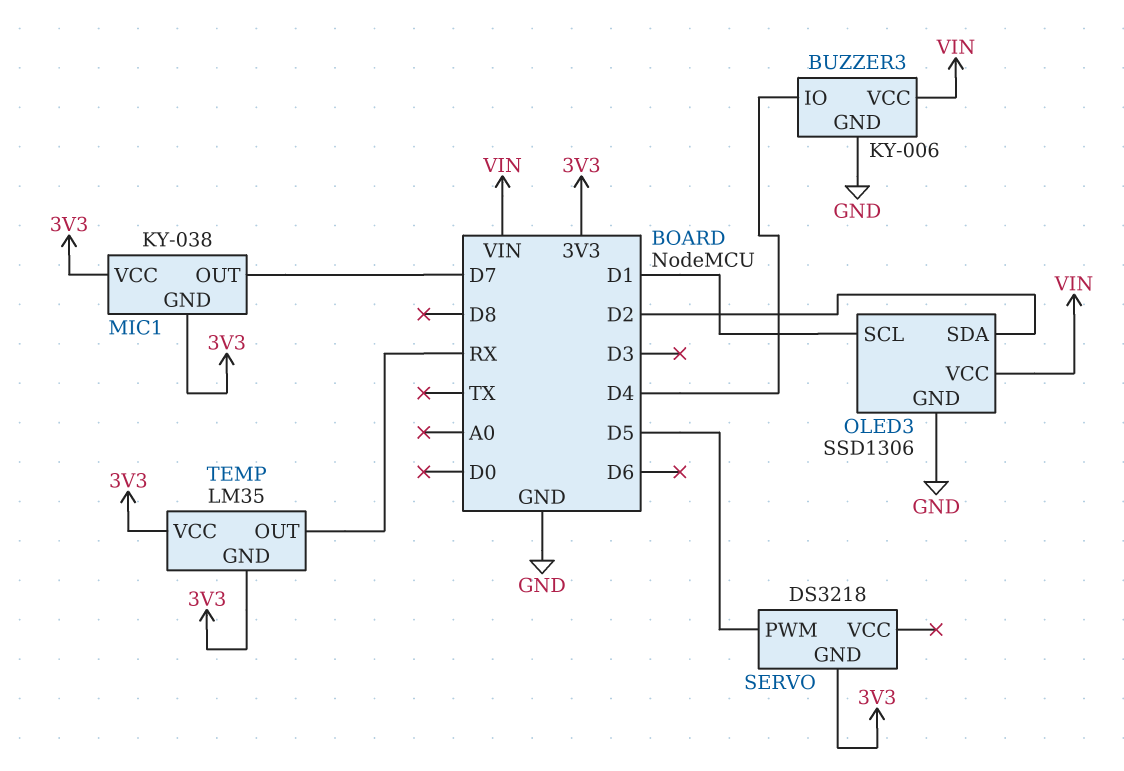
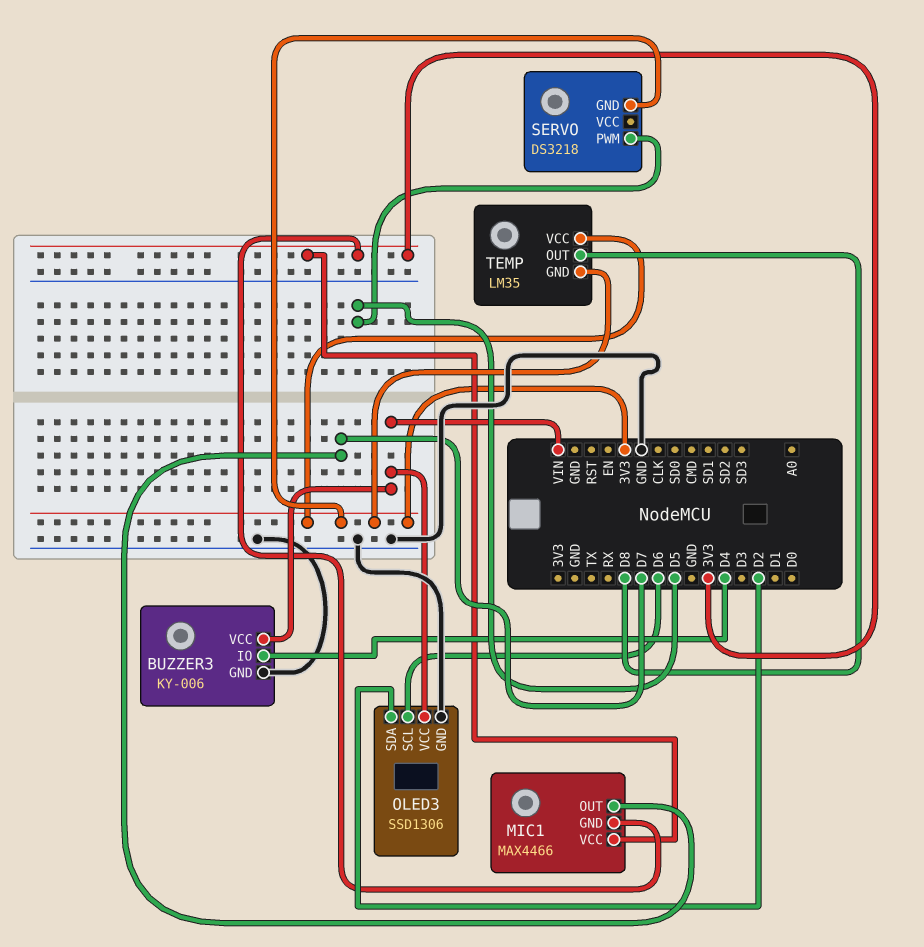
MIC1: KY-038 -> MAX4466
OLED3 pin SCL: D1 -> D6
TEMP pin OUT: RX -> D8

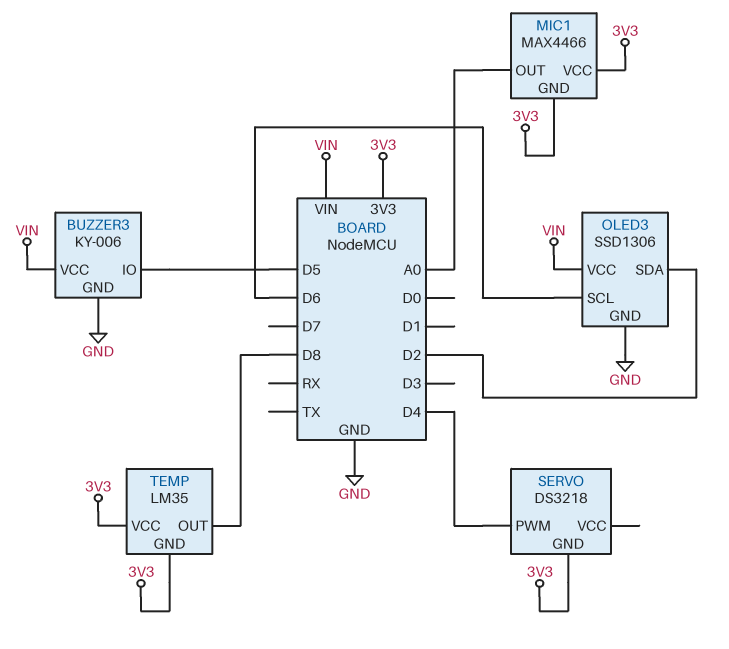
BUZZER3 pin IO: D4 -> D5
MIC1 pin OUT: D7 -> A0
SERVO pin PWM: D5 -> D4

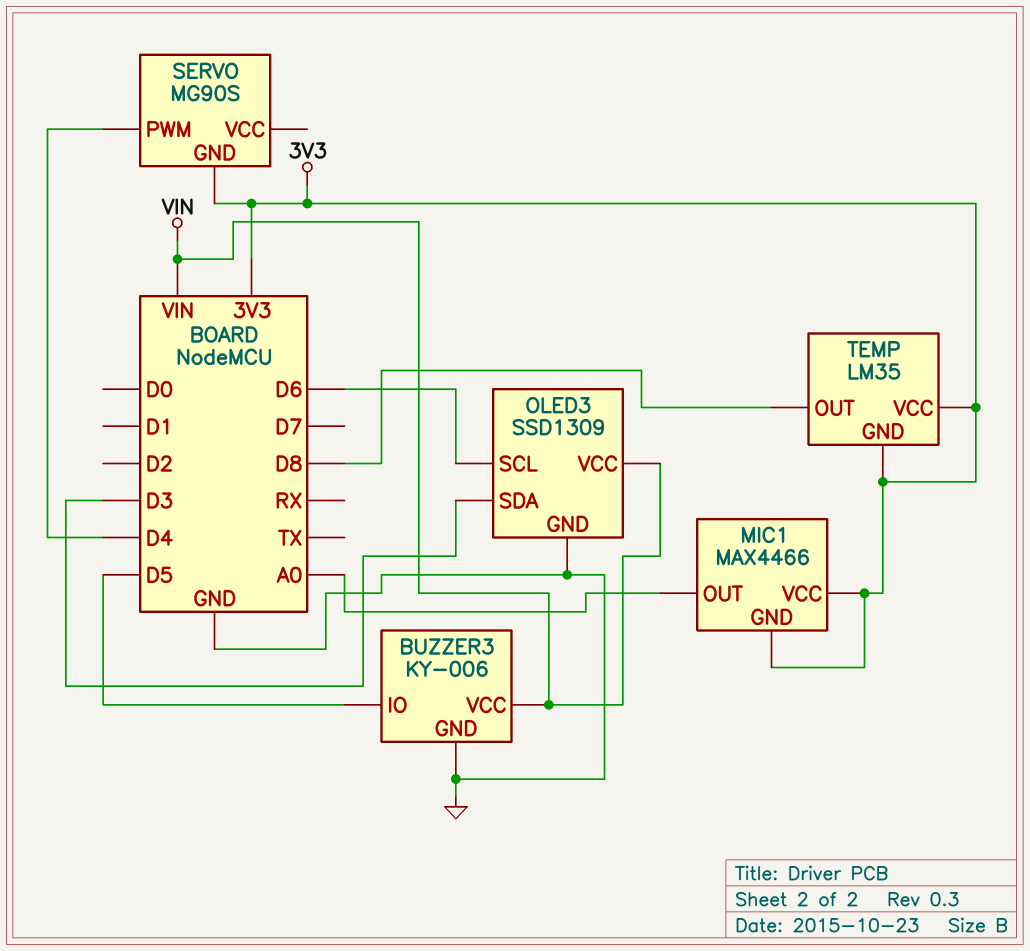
OLED3: SSD1306 -> SSD1309
OLED3 pin SDA: D2 -> D3
SERVO: DS3218 -> MG90S

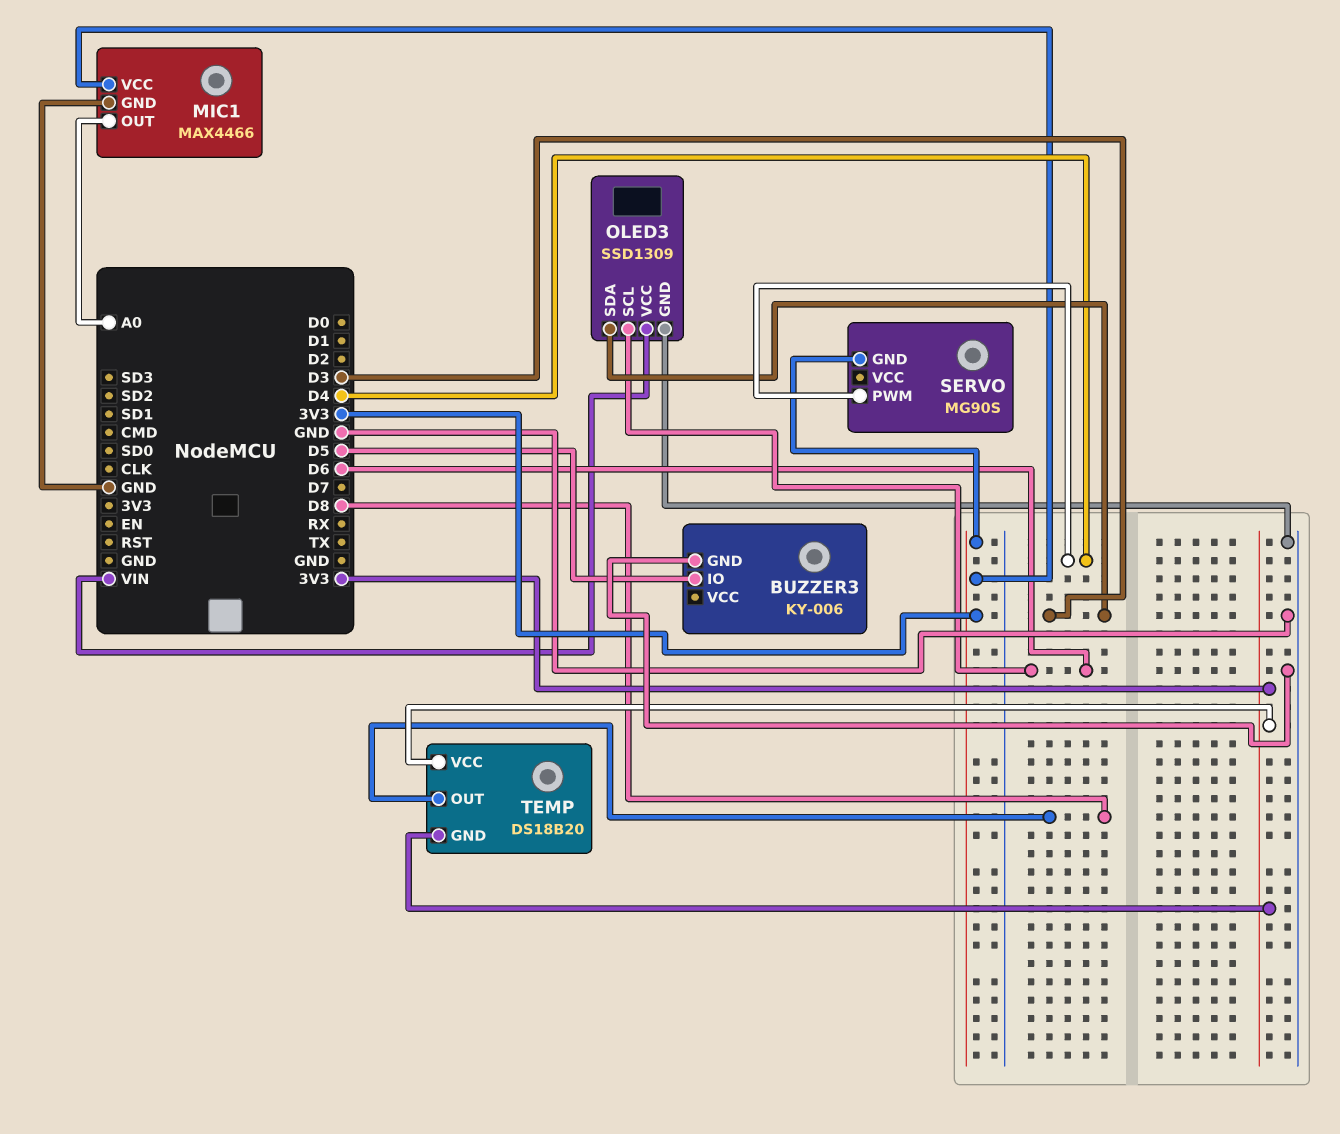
BUZZER3 pin VCC: VIN -> none
MIC1 pin GND: 3V3 -> GND
TEMP: LM35 -> DS18B20

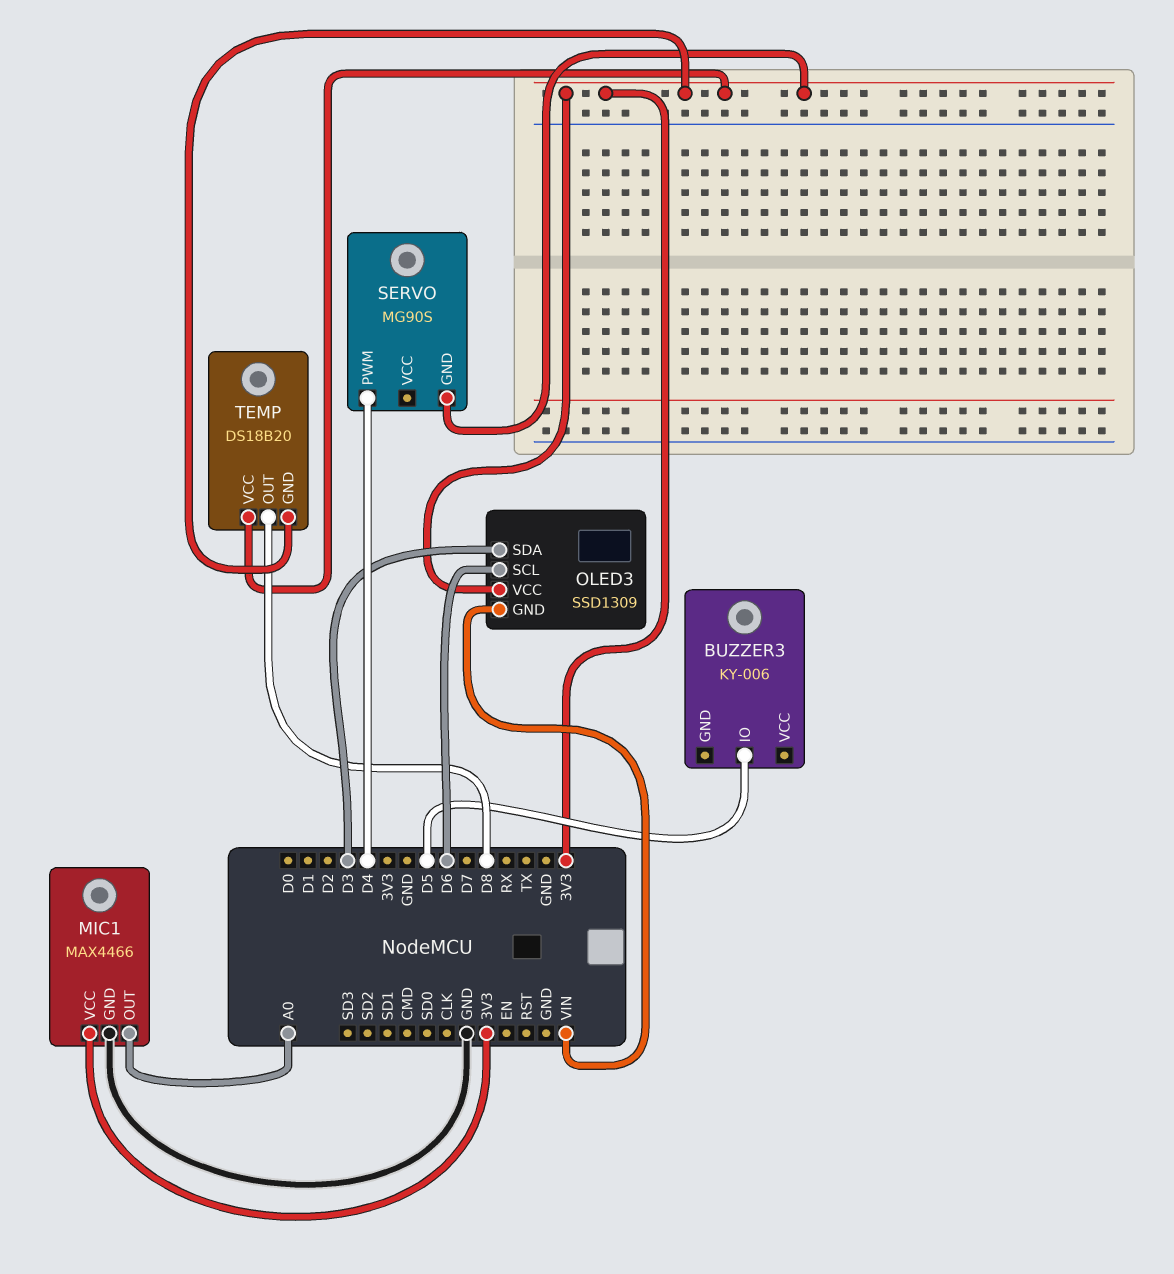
BUZZER3 pin GND: GND -> none
OLED3 pin GND: GND -> VIN
OLED3 pin VCC: VIN -> 3V3

